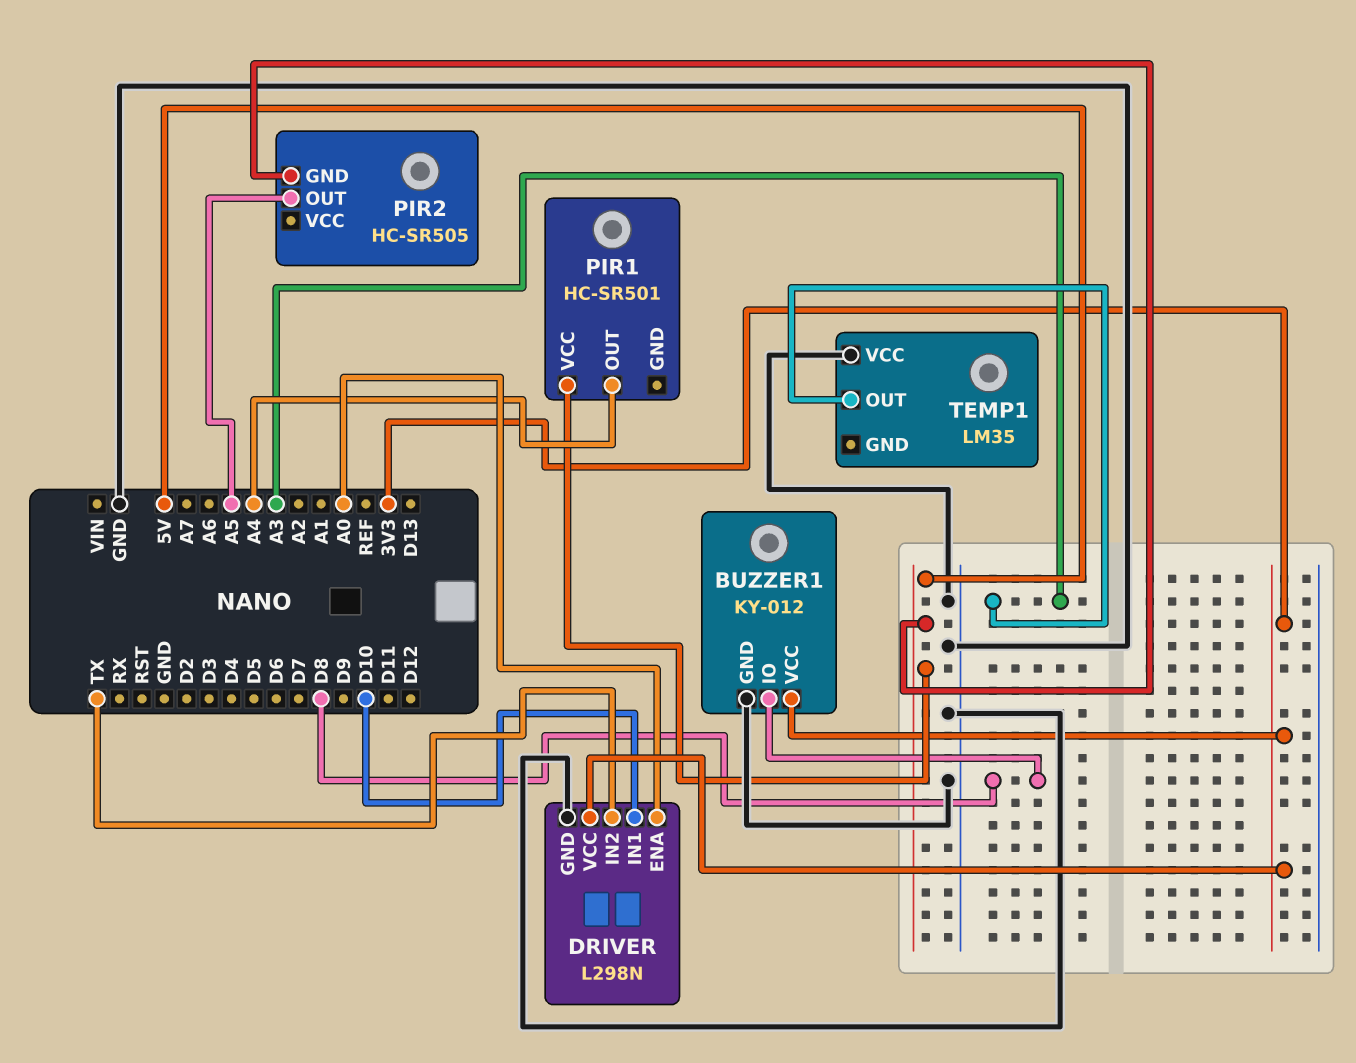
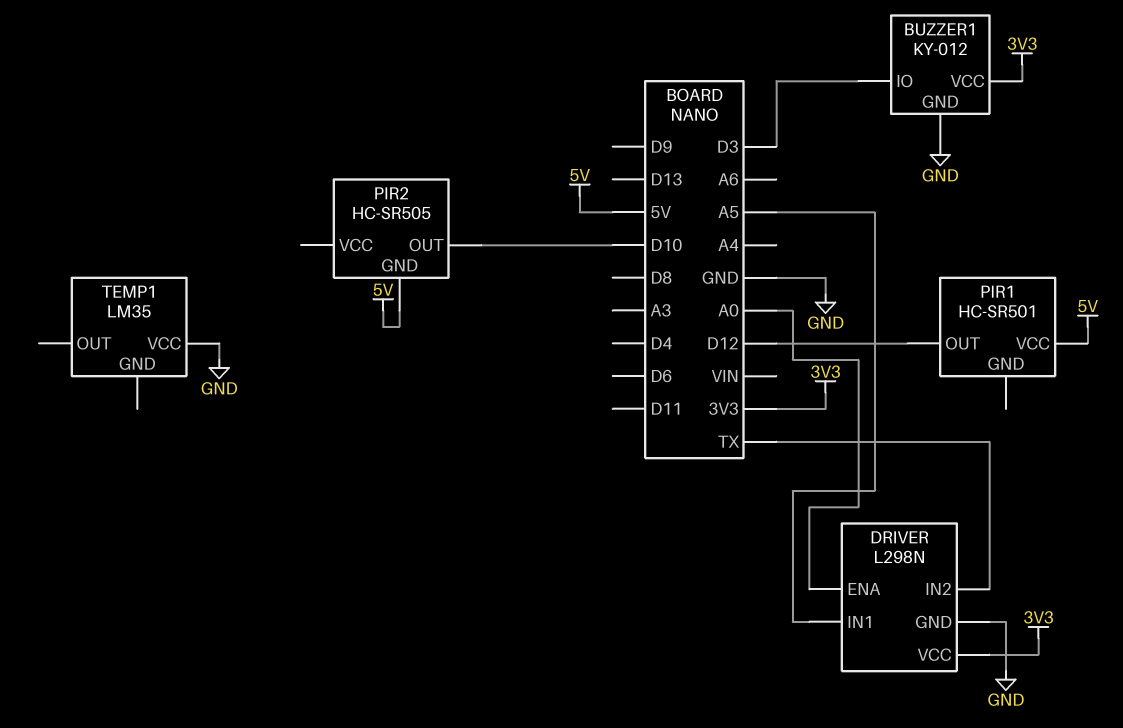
BUZZER1 pin IO: D8 -> D3
DRIVER pin IN1: D10 -> A5
PIR1 pin OUT: A4 -> D12
PIR2 pin OUT: A5 -> D10
TEMP1 pin OUT: A3 -> none

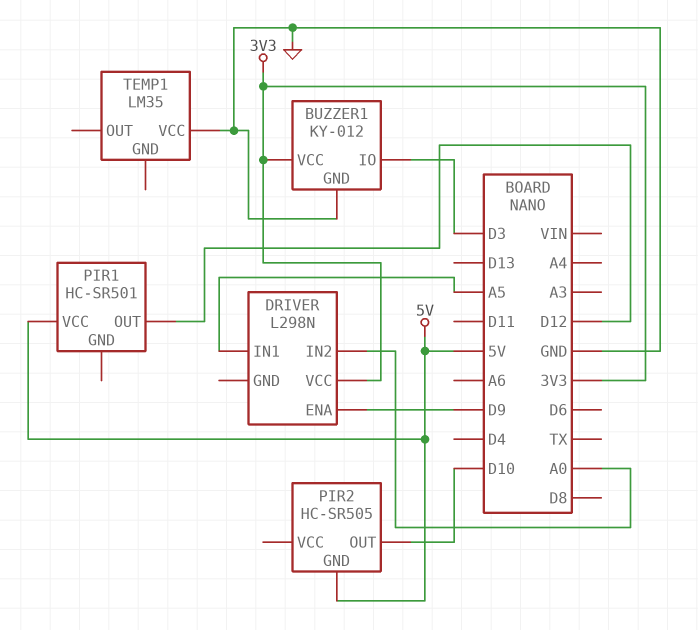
DRIVER pin ENA: A0 -> D9
DRIVER pin GND: GND -> none
DRIVER pin IN2: TX -> A0

